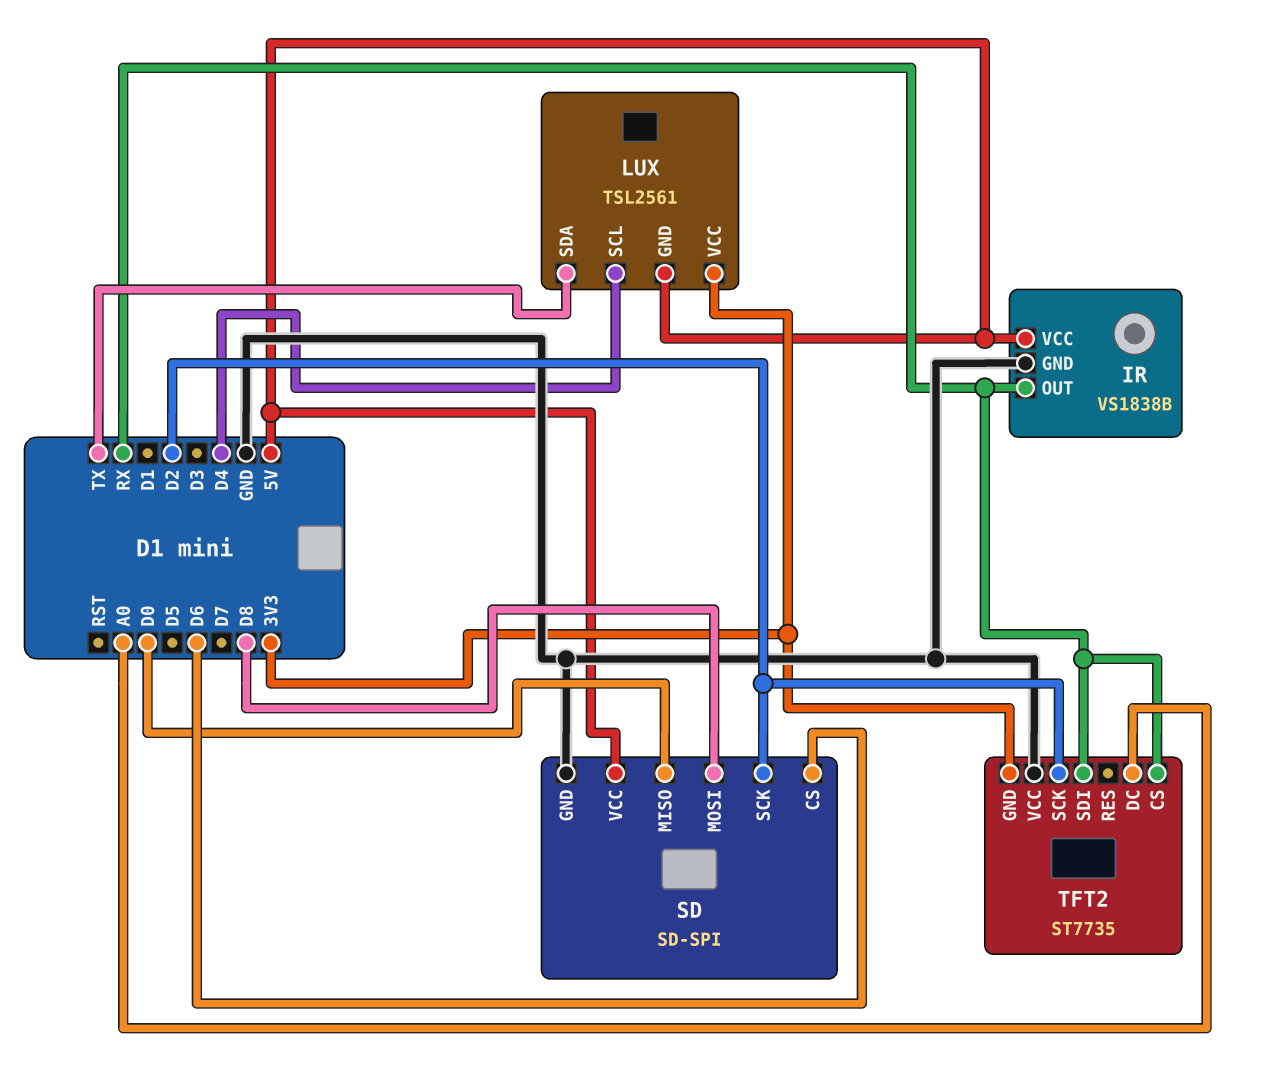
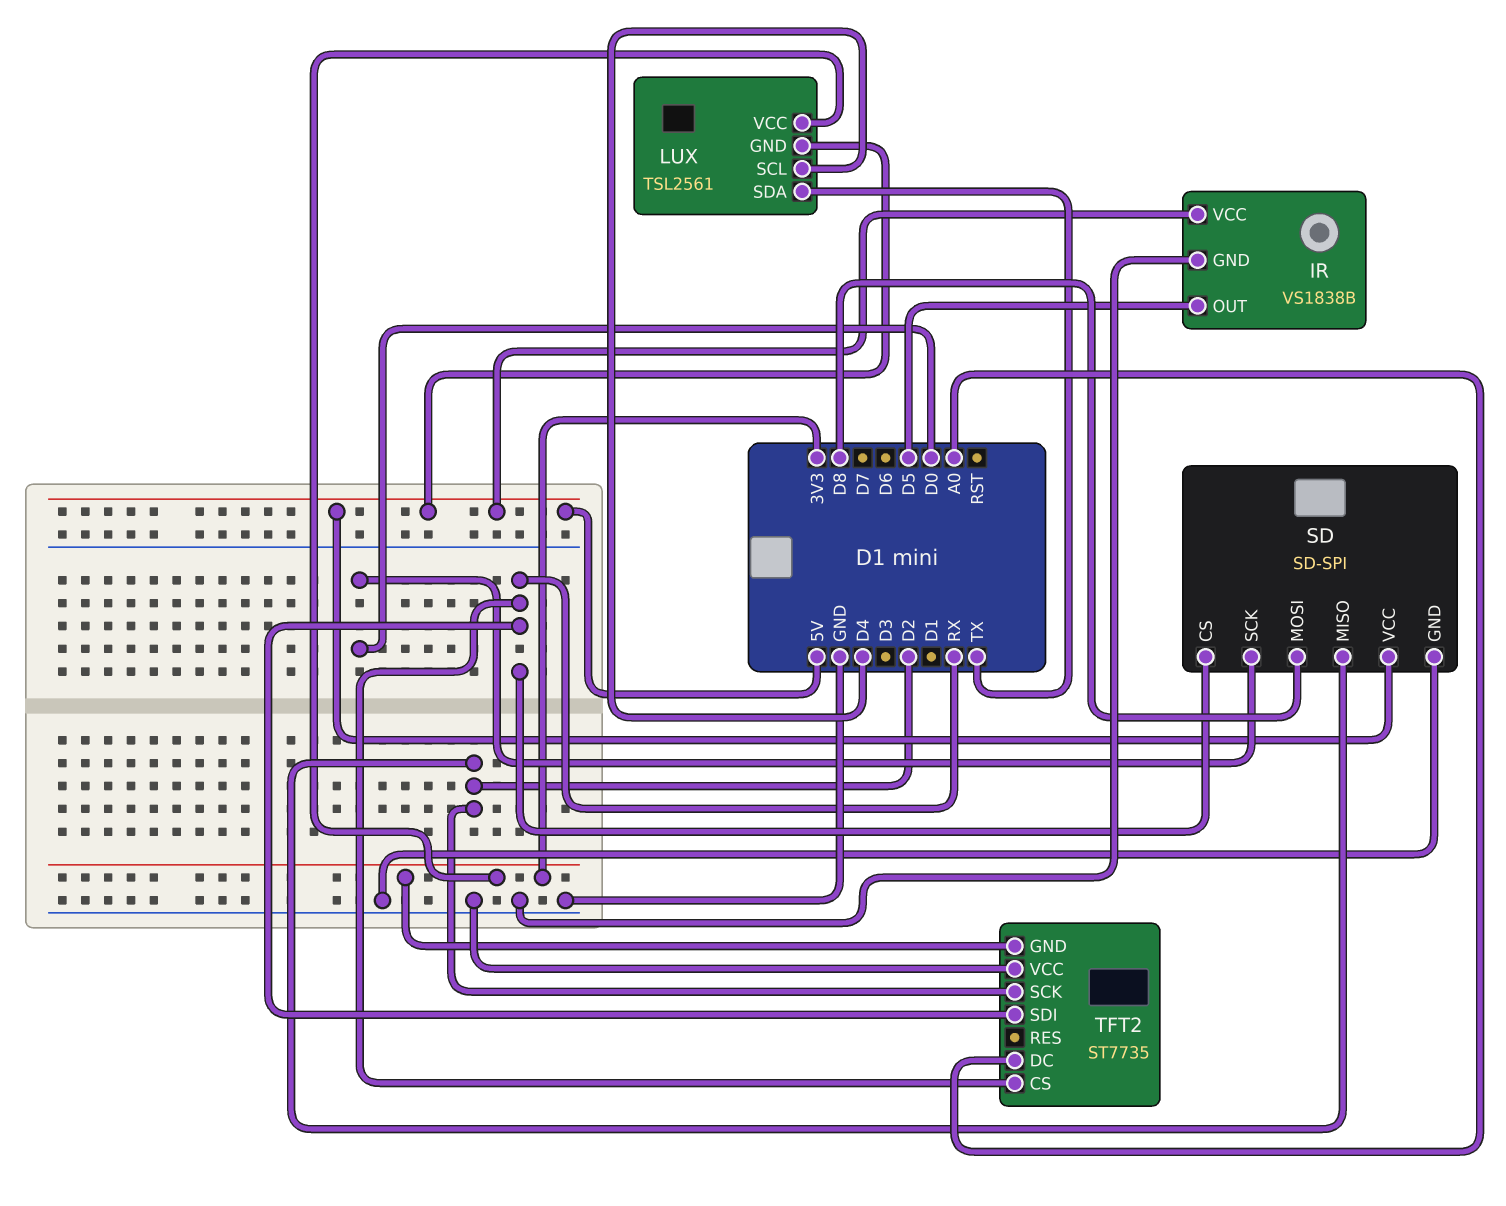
IR pin OUT: RX -> D5
SD pin CS: D6 -> RX
SD pin MISO: D0 -> D2
SD pin SCK: D2 -> D0

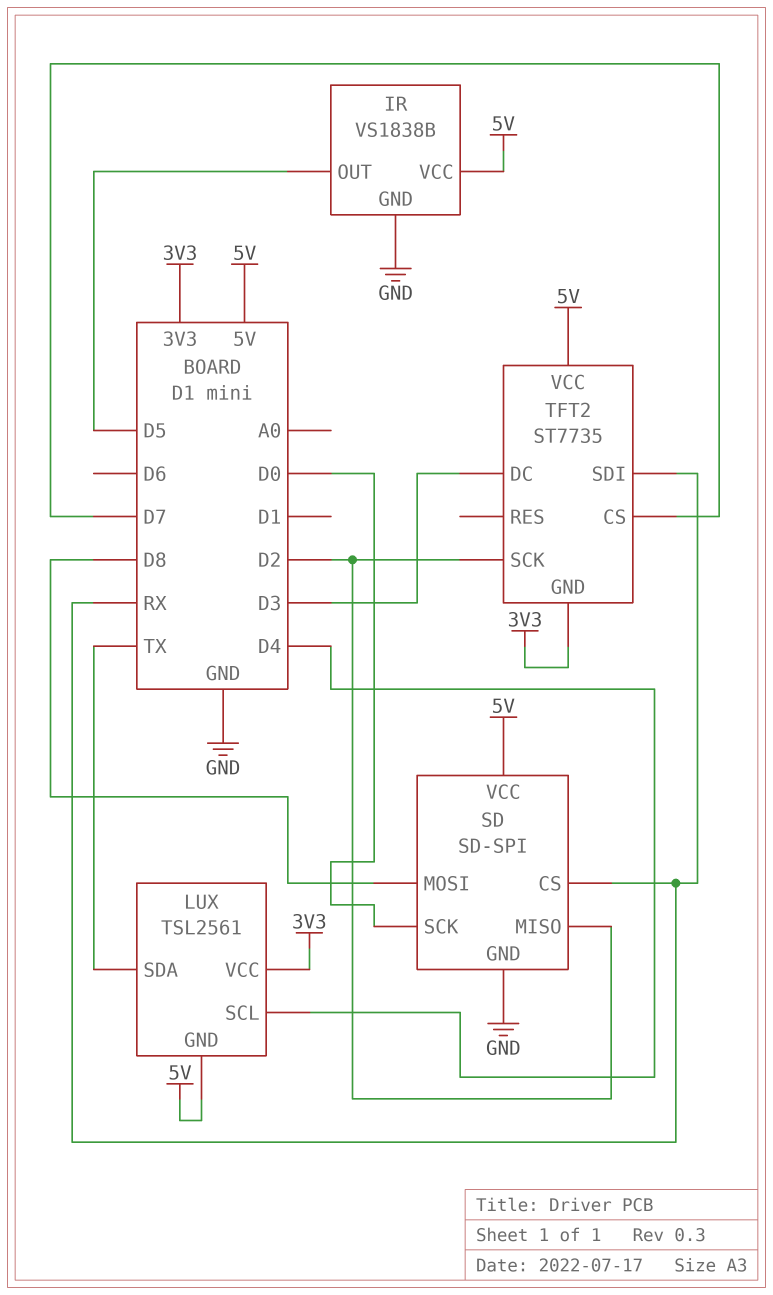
TFT2 pin CS: RX -> D7
TFT2 pin DC: A0 -> D3
TFT2 pin VCC: GND -> 5V

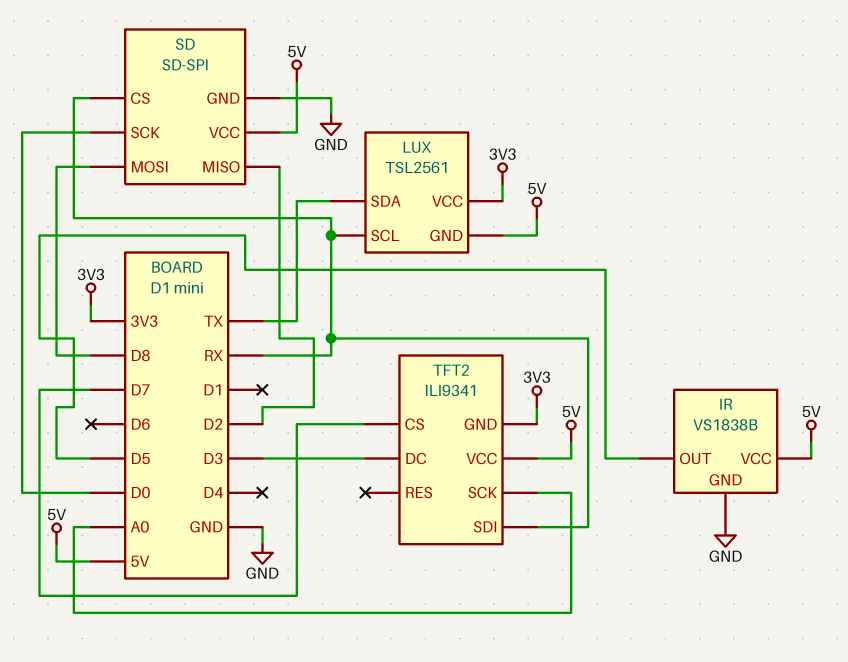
LUX pin SCL: D4 -> RX
TFT2: ST7735 -> ILI9341
TFT2 pin SCK: D2 -> A0

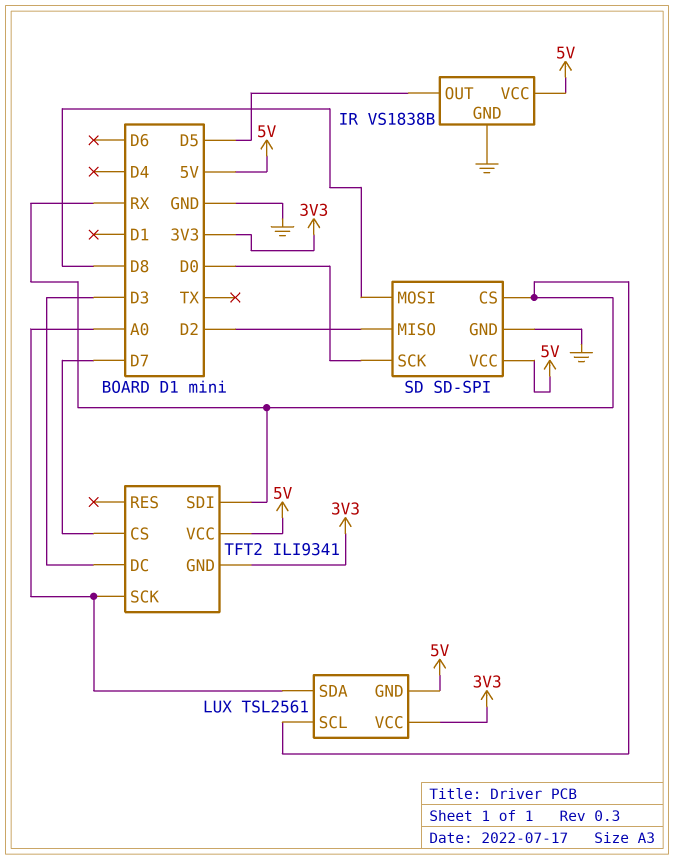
LUX pin SDA: TX -> A0

